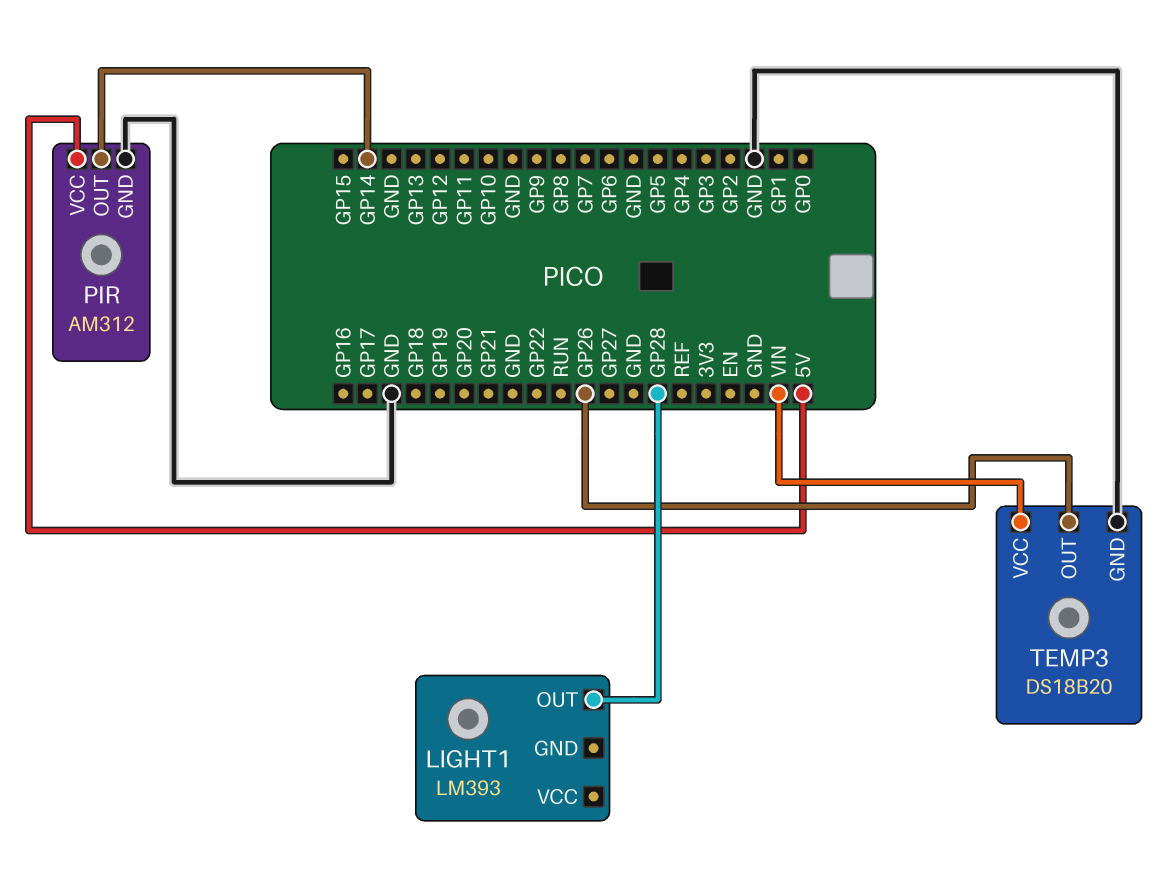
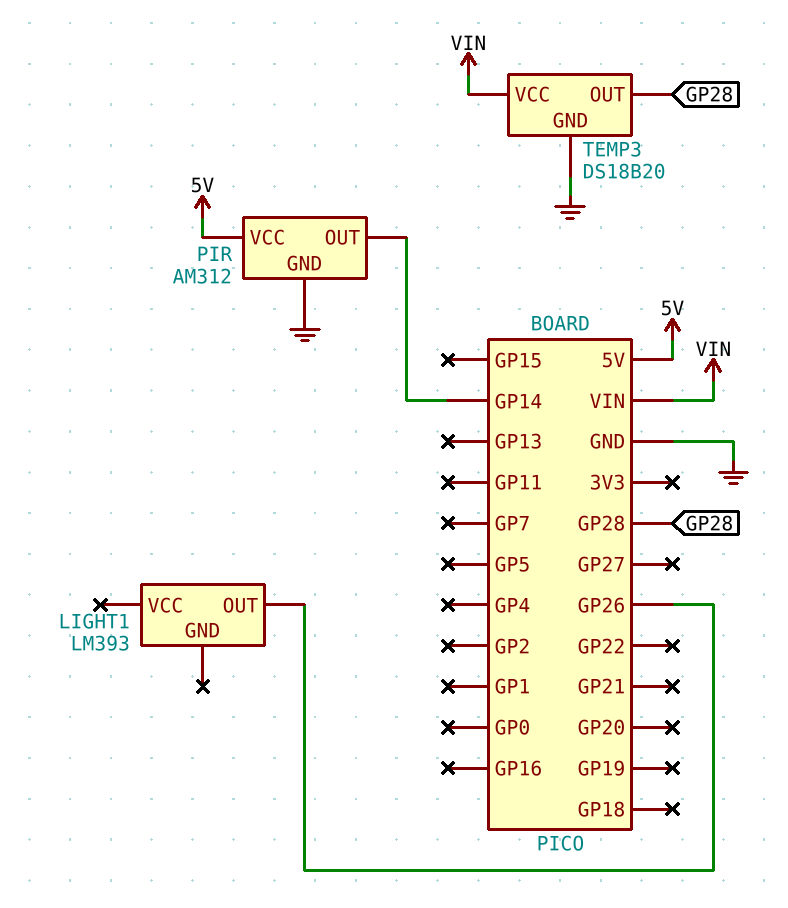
LIGHT1 pin OUT: GP28 -> GP26
TEMP3 pin OUT: GP26 -> GP28

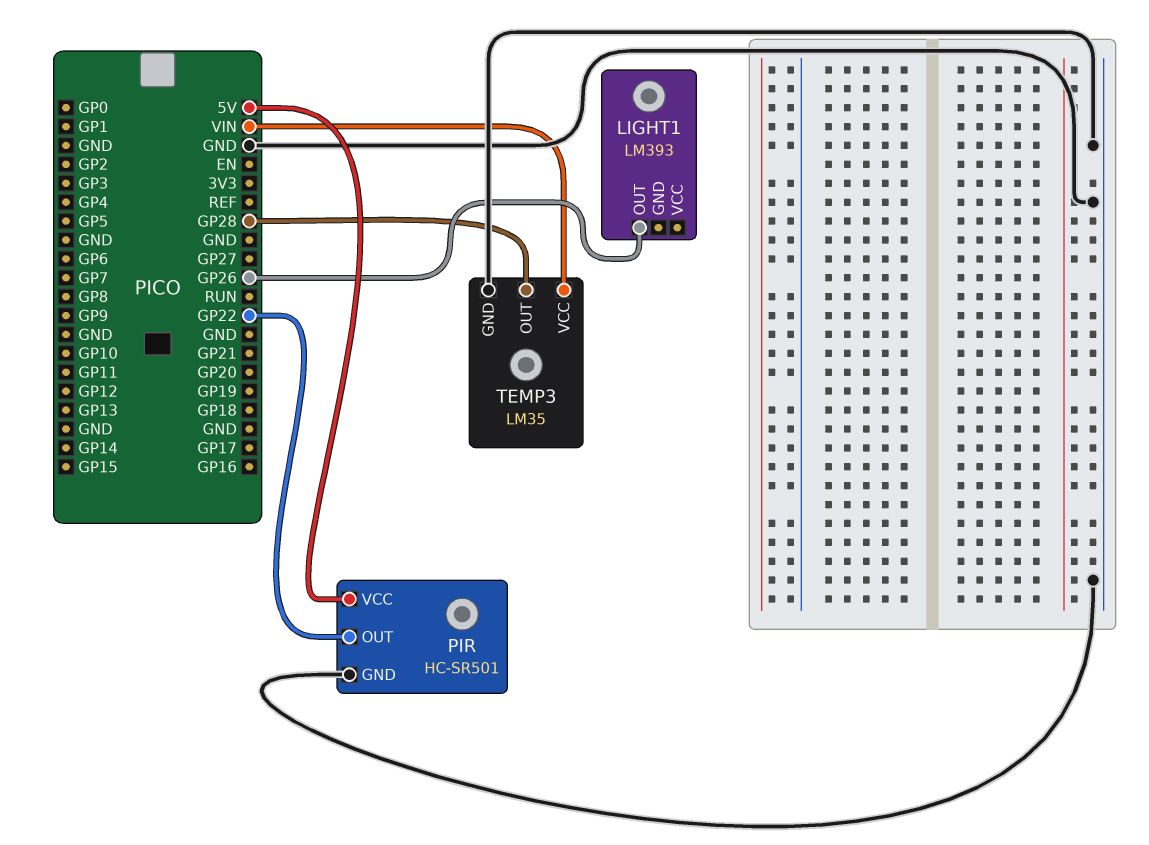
PIR: AM312 -> HC-SR501
PIR pin OUT: GP14 -> GP22
TEMP3: DS18B20 -> LM35

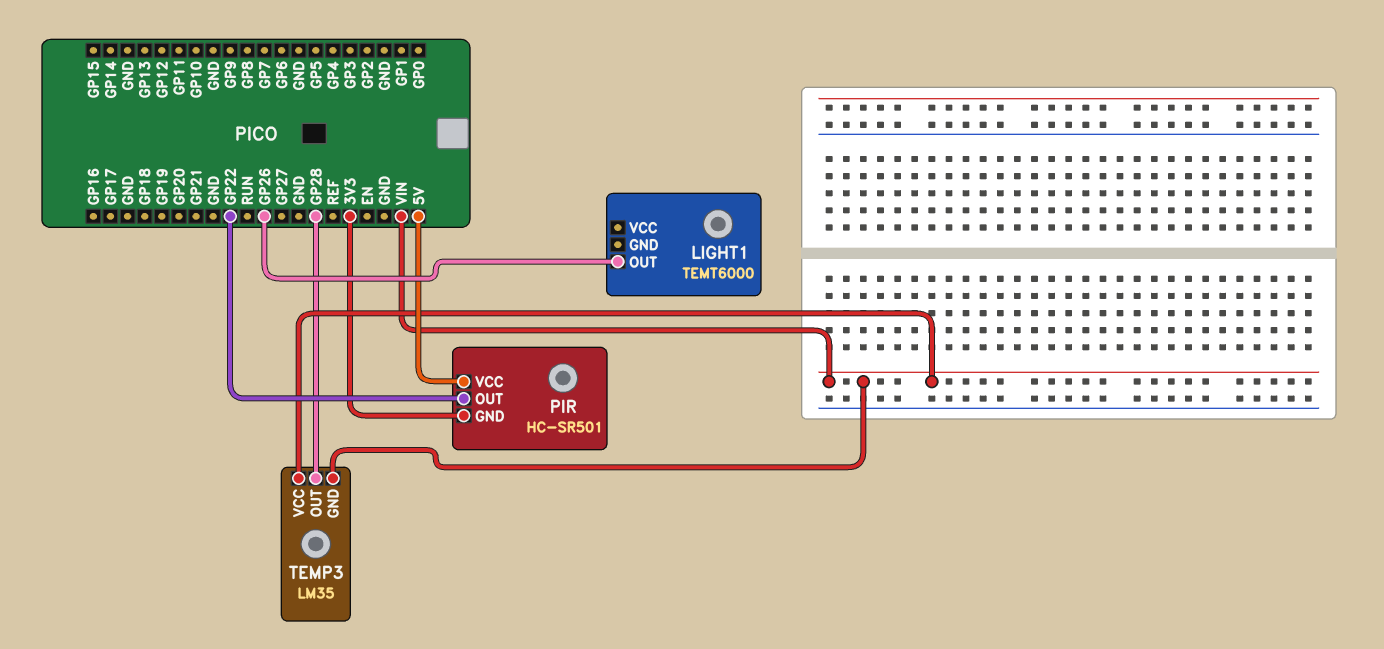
LIGHT1: LM393 -> TEMT6000
PIR pin GND: GND -> 3V3
TEMP3 pin GND: GND -> VIN

